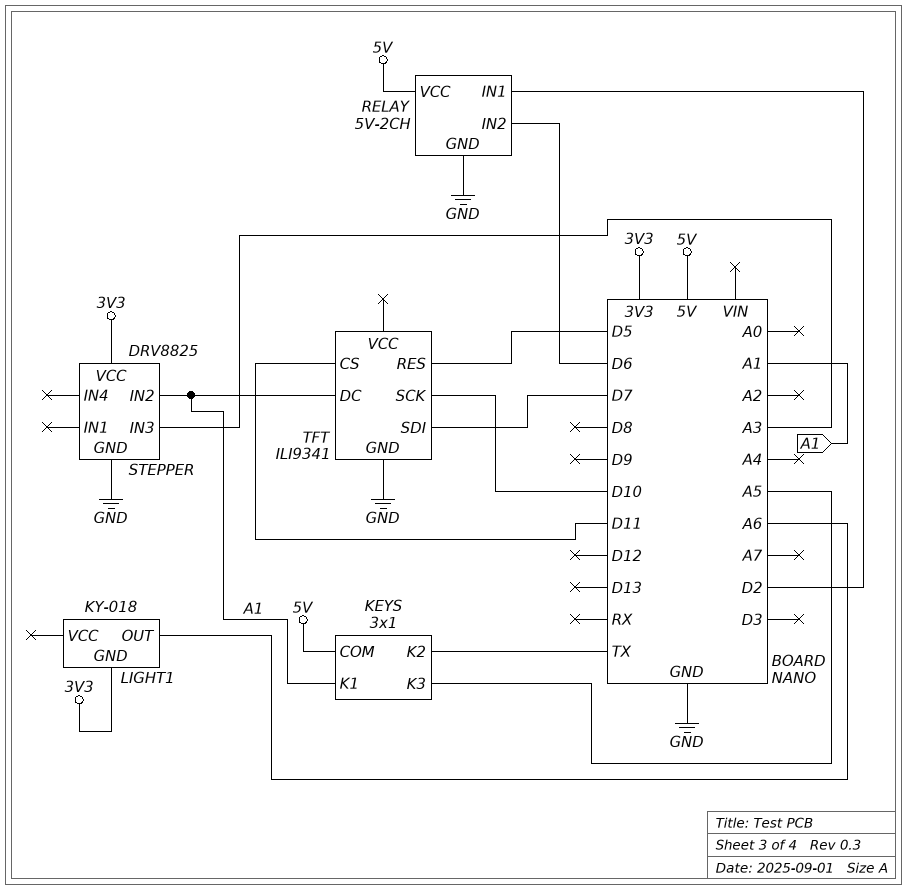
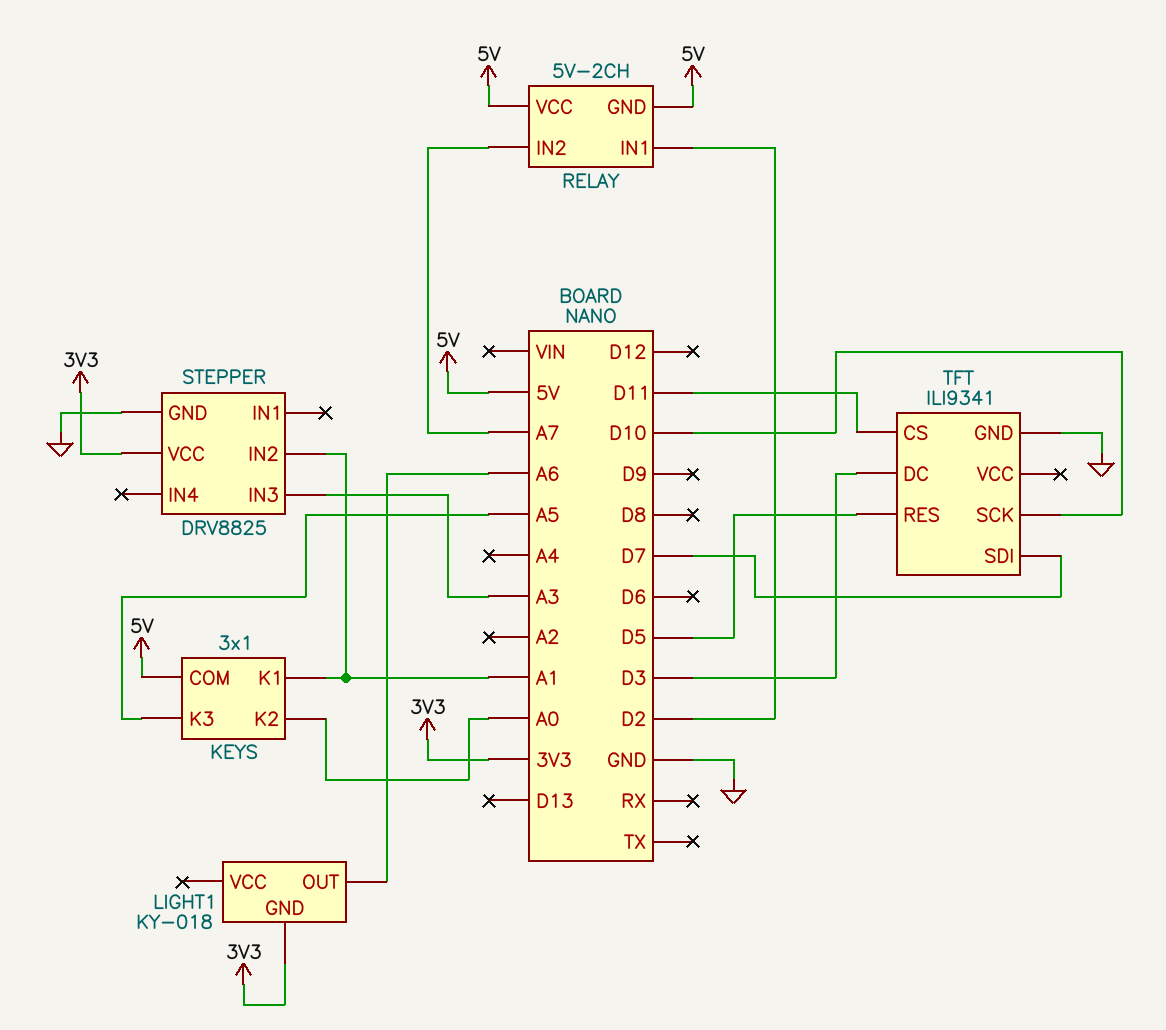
KEYS pin K2: TX -> A0
RELAY pin GND: GND -> 5V
RELAY pin IN2: D6 -> A7
TFT pin DC: A1 -> D3

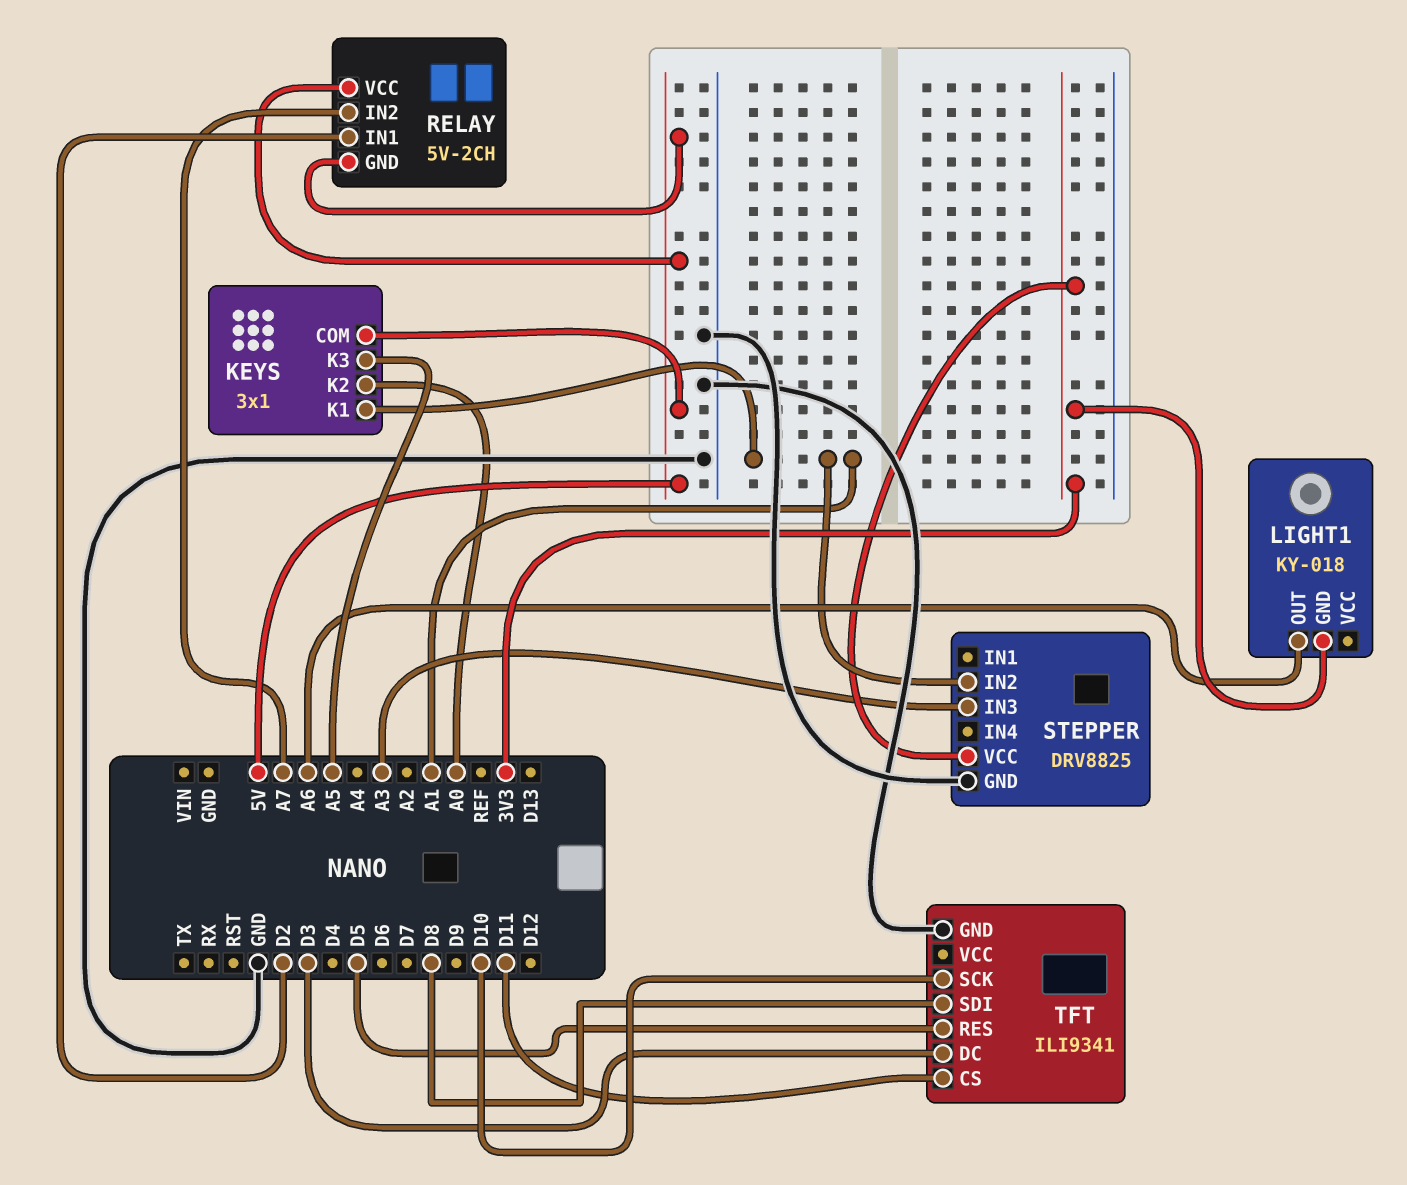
TFT pin SDI: D7 -> D8

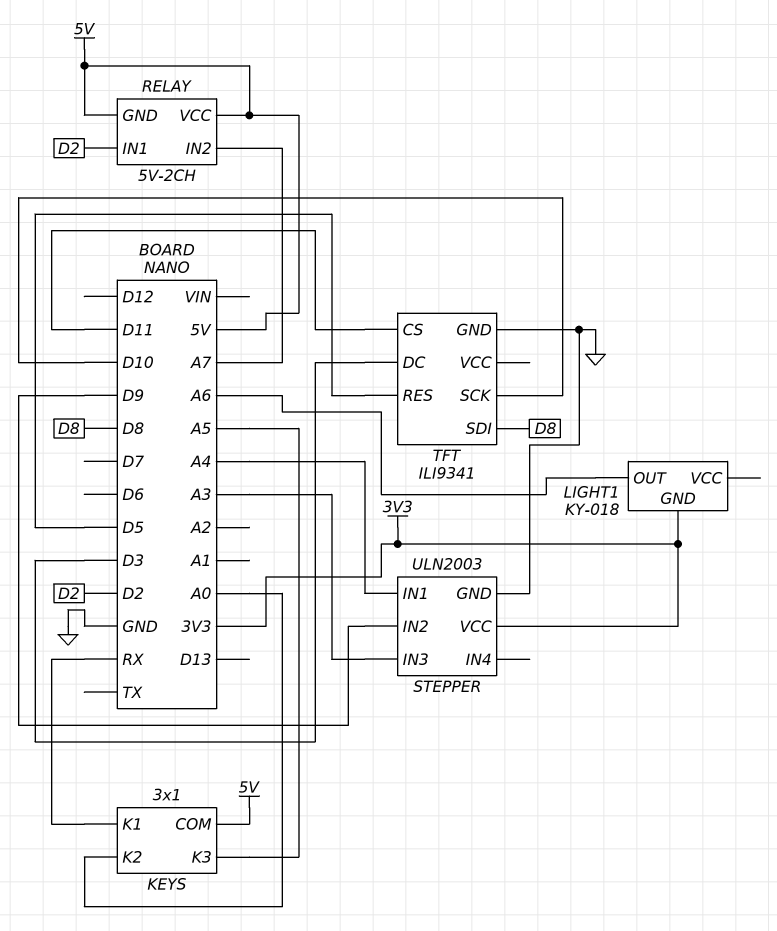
KEYS pin K1: A1 -> RX
STEPPER: DRV8825 -> ULN2003
STEPPER pin IN1: none -> A4
STEPPER pin IN2: A1 -> D9

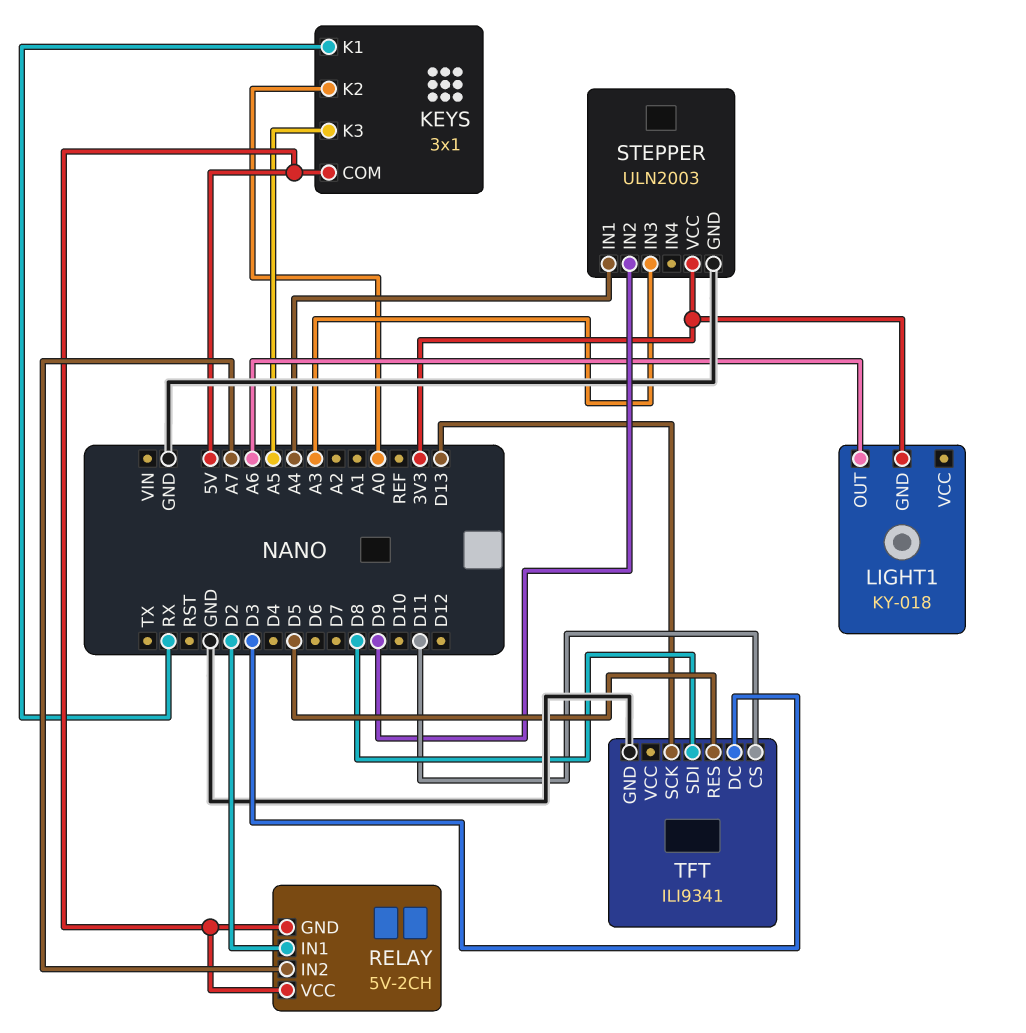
TFT pin SCK: D10 -> D13

